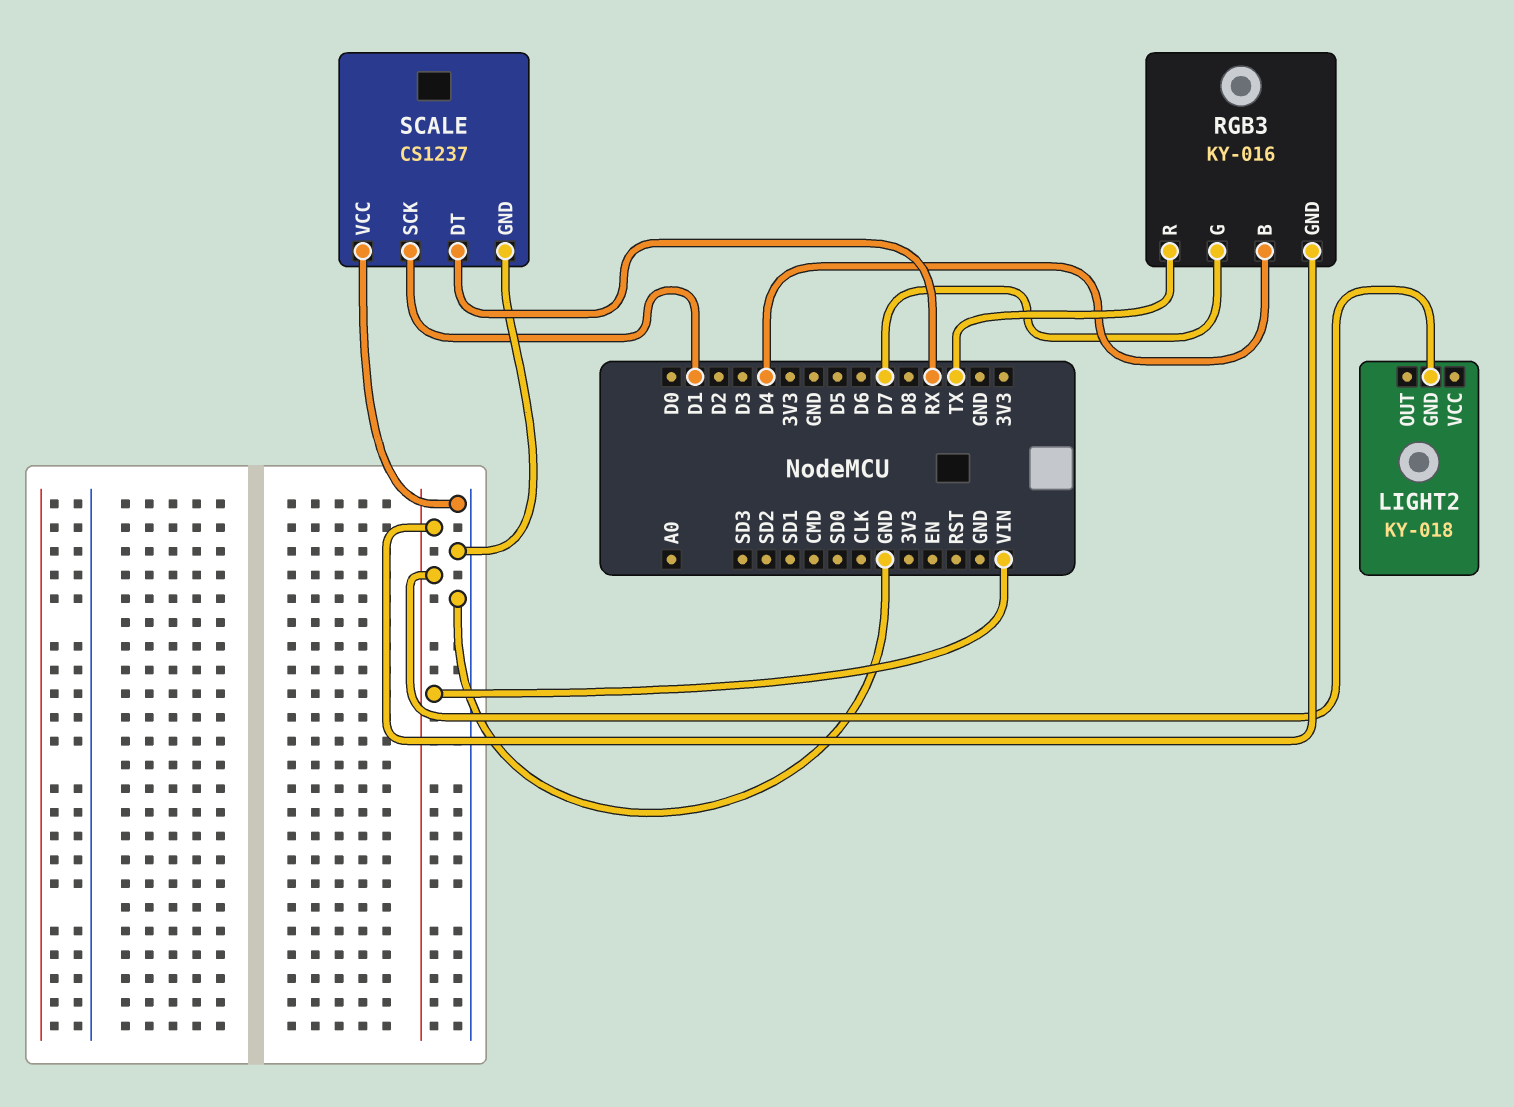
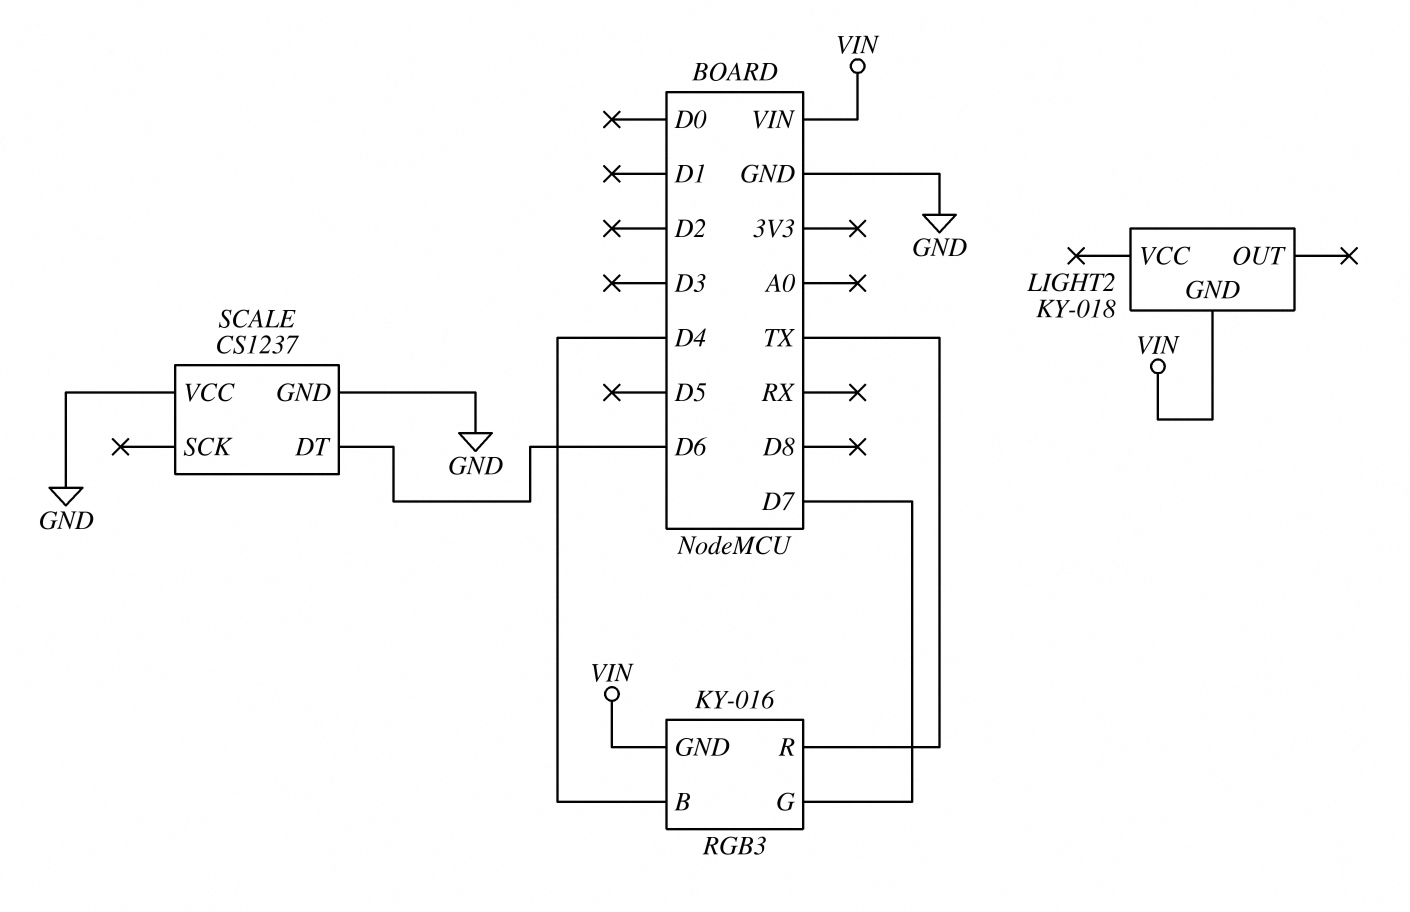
SCALE pin DT: RX -> D6
SCALE pin SCK: D1 -> none

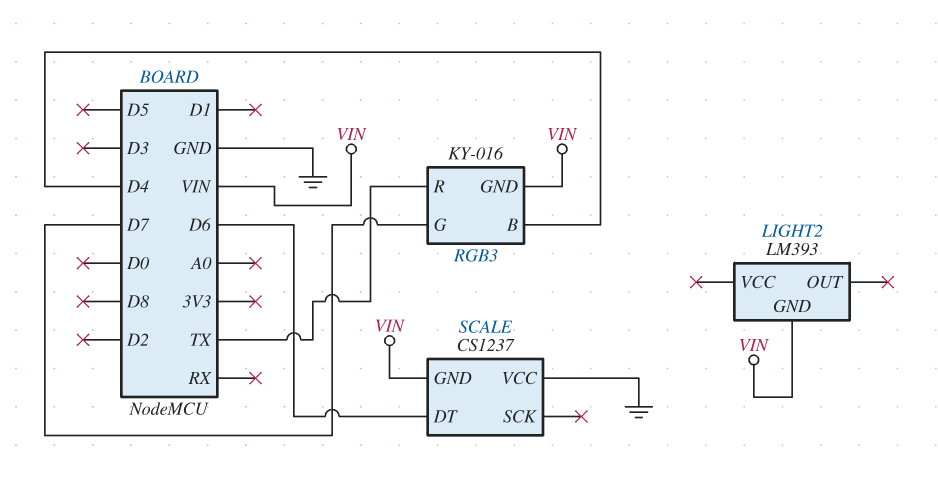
LIGHT2: KY-018 -> LM393
SCALE pin GND: GND -> VIN

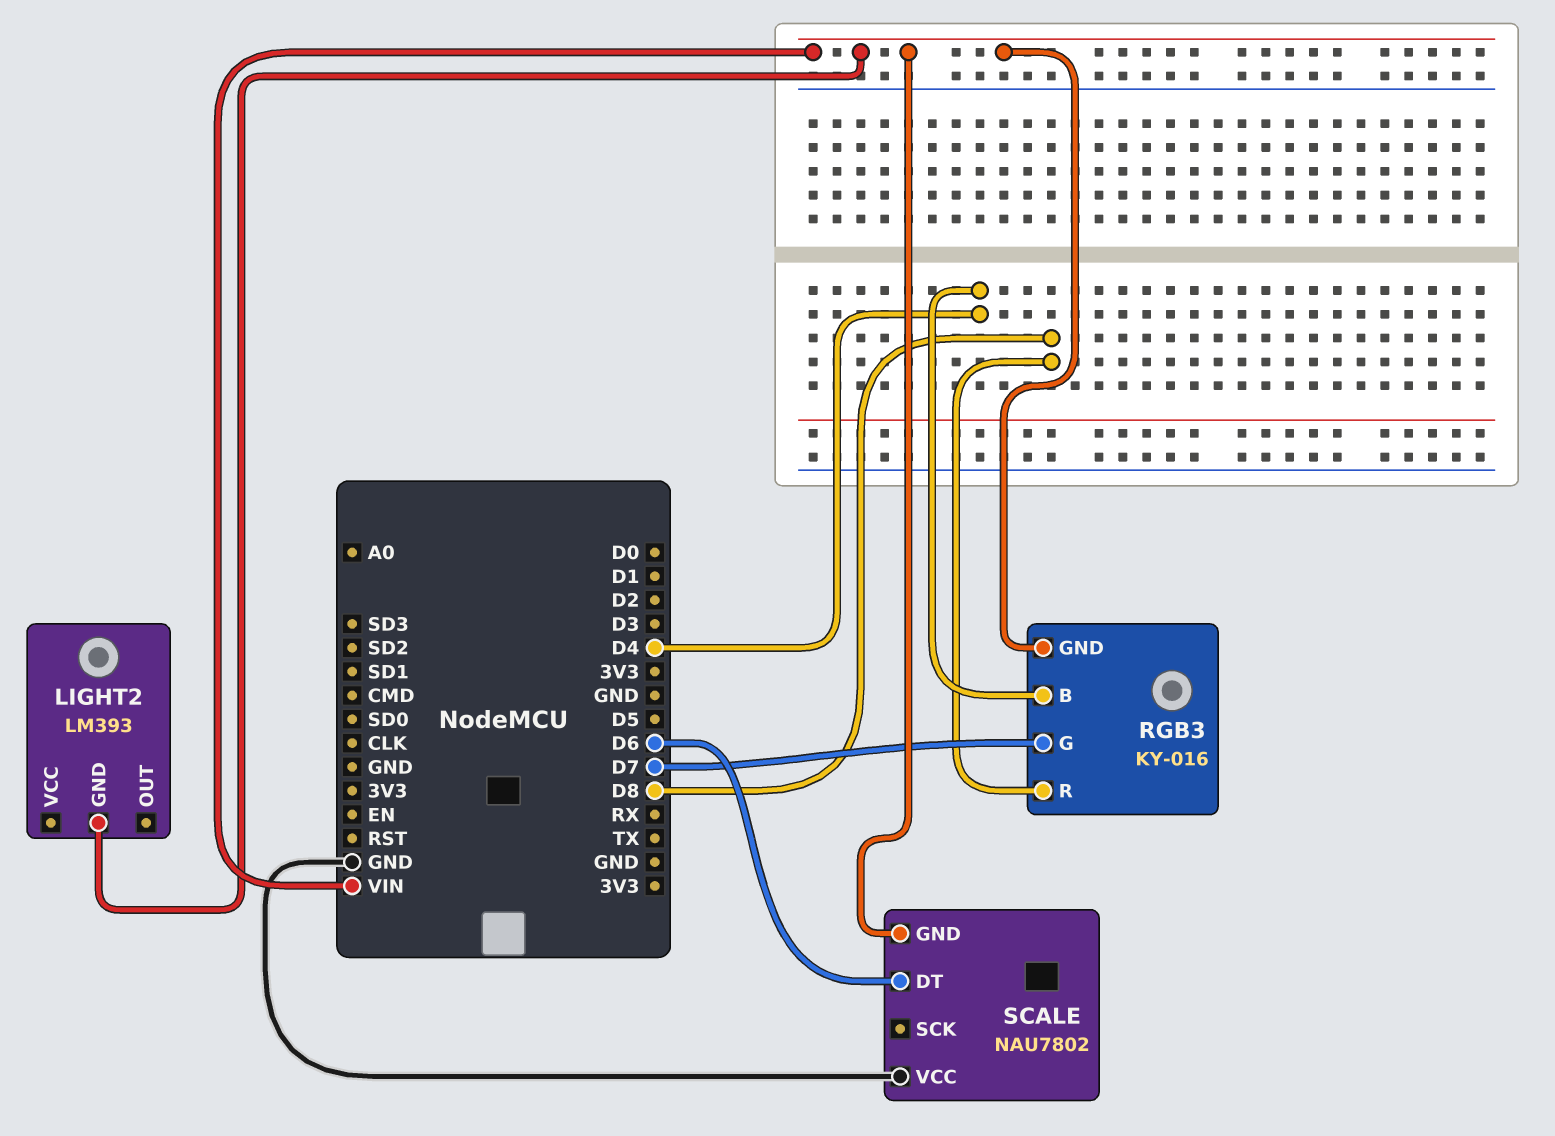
RGB3 pin R: TX -> D8
SCALE: CS1237 -> NAU7802

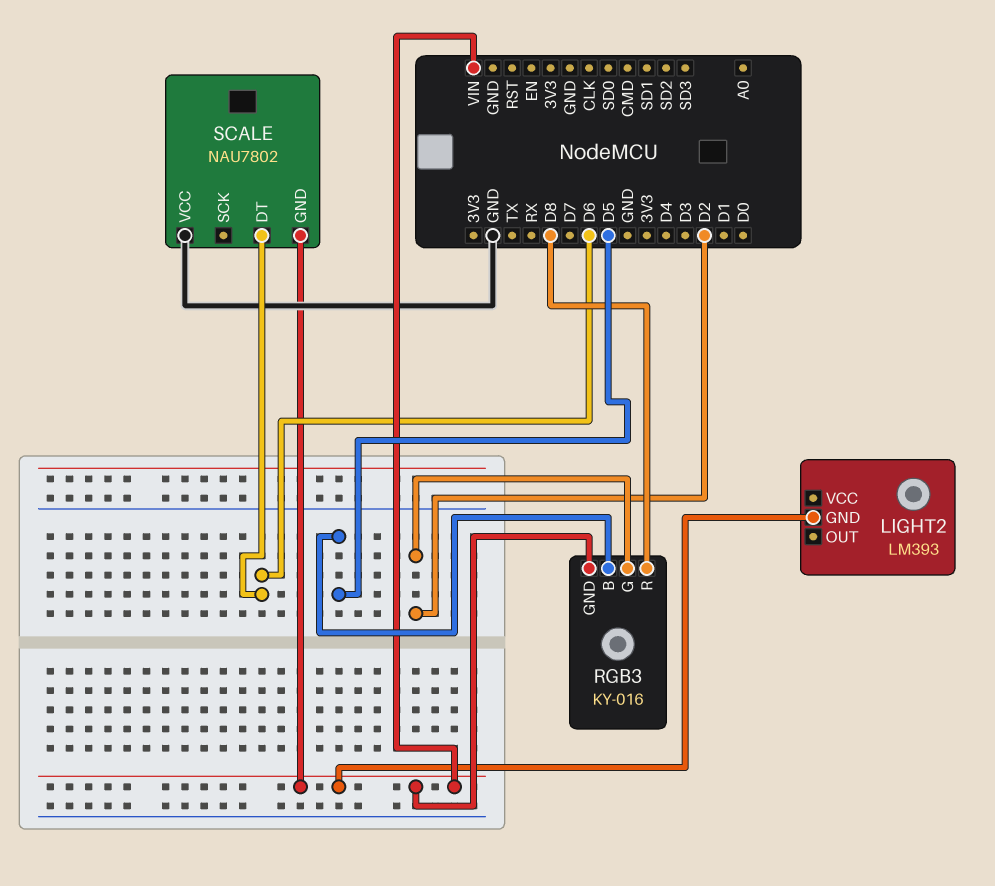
RGB3 pin B: D4 -> D5
RGB3 pin G: D7 -> D2

